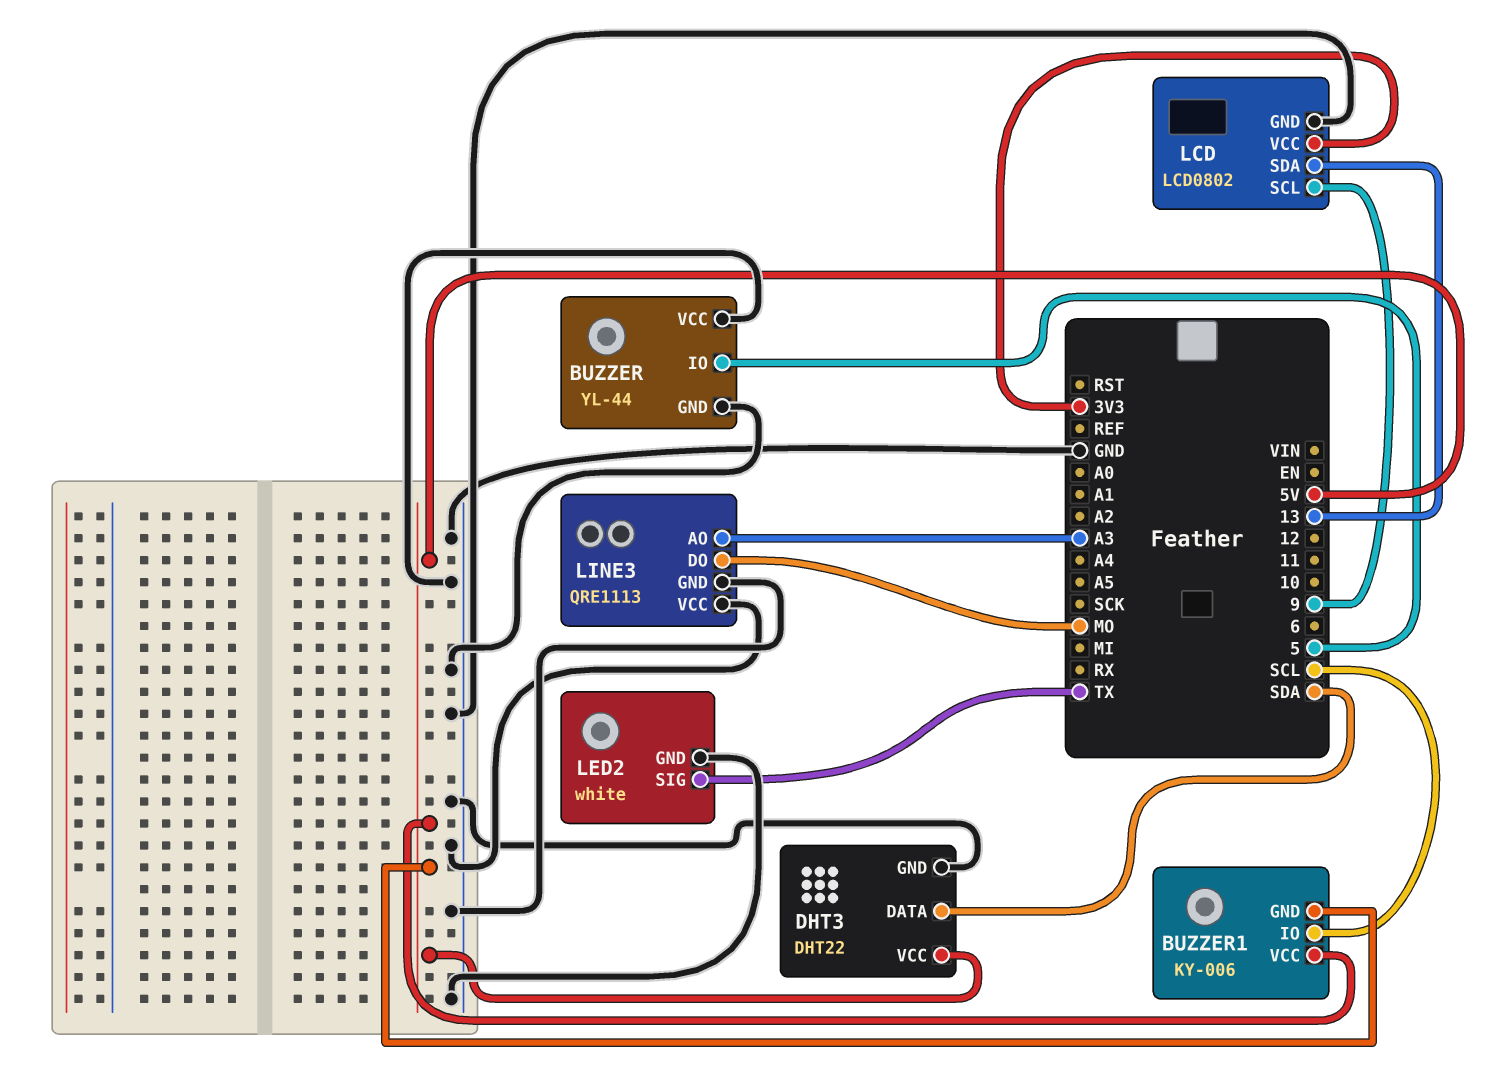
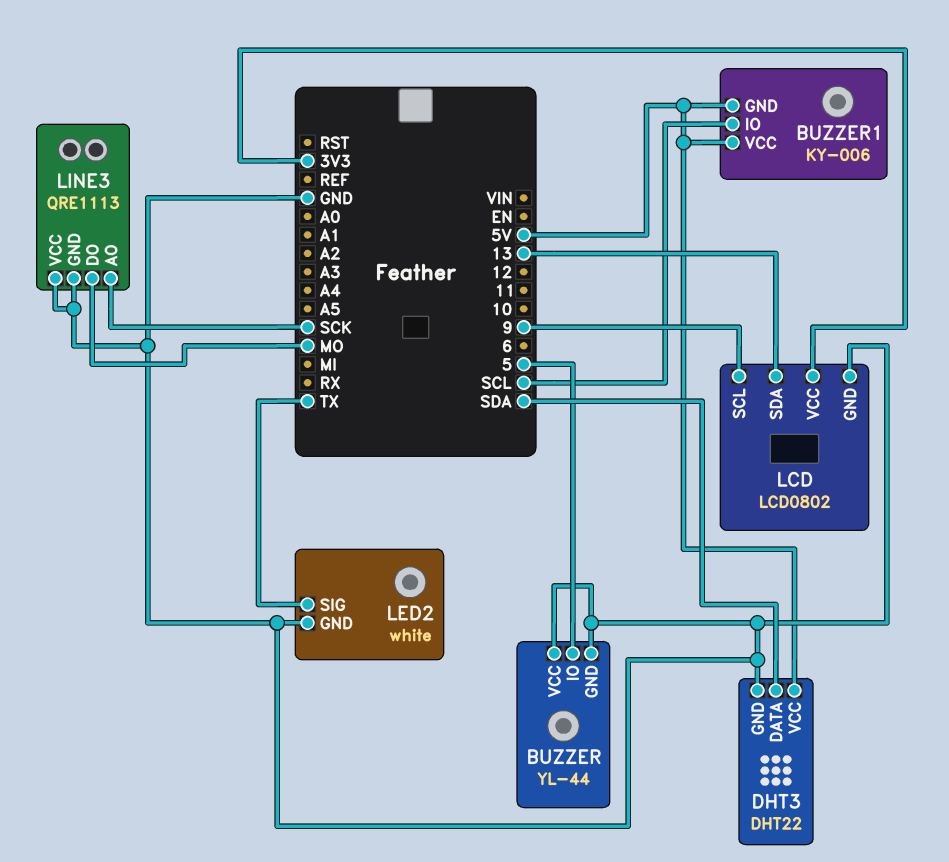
LINE3 pin AO: A3 -> SCK

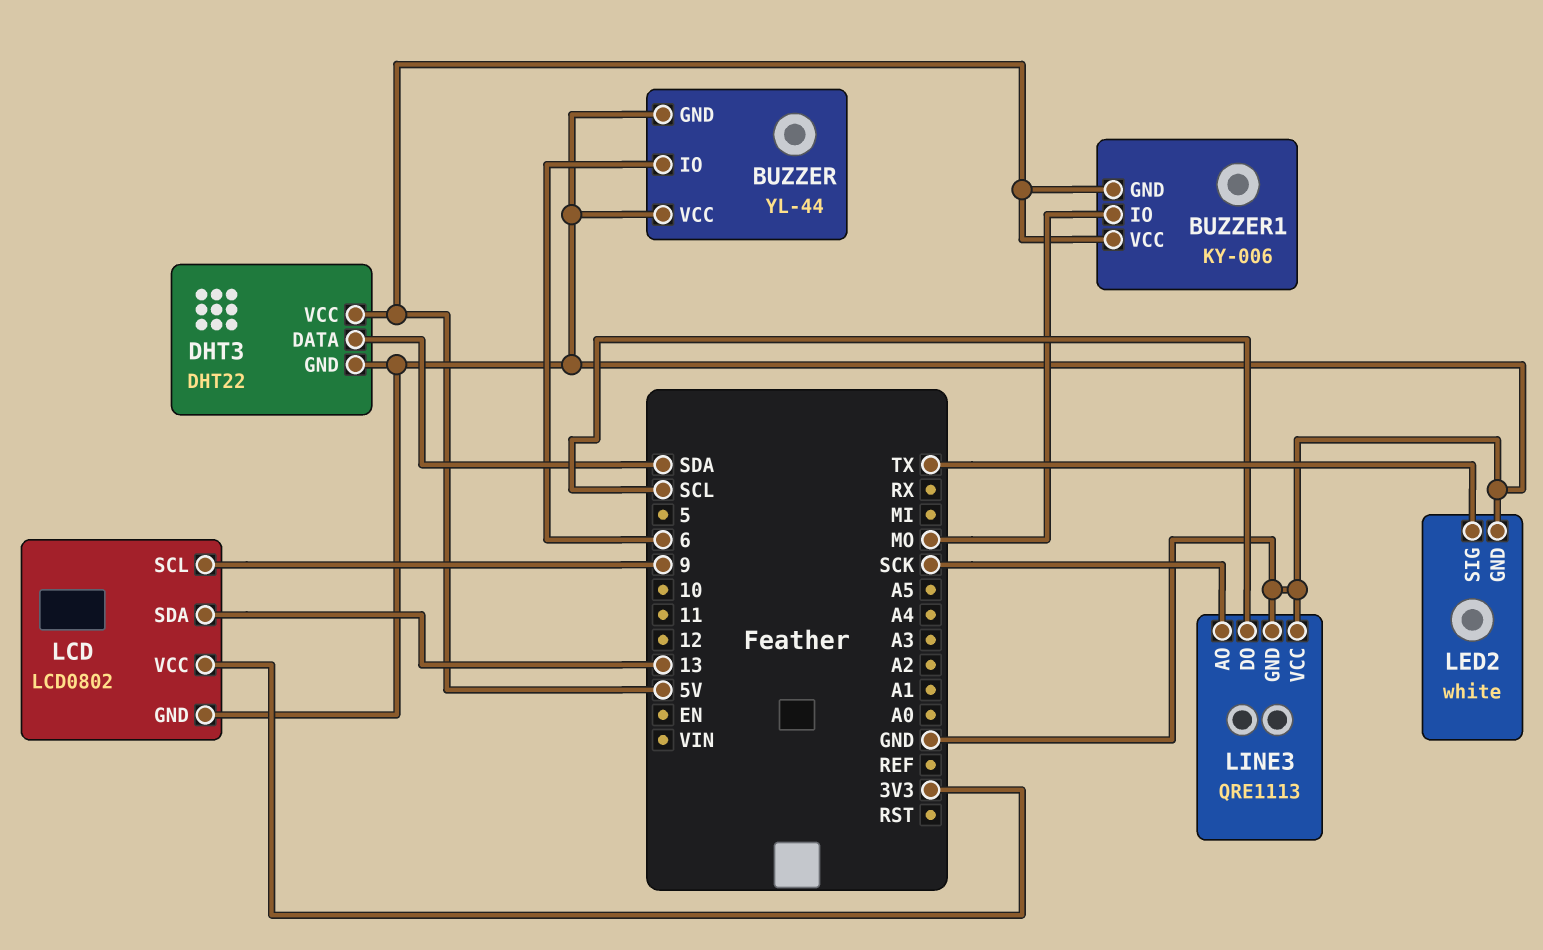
BUZZER pin IO: 5 -> 6
BUZZER1 pin IO: SCL -> MO
LINE3 pin DO: MO -> SCL

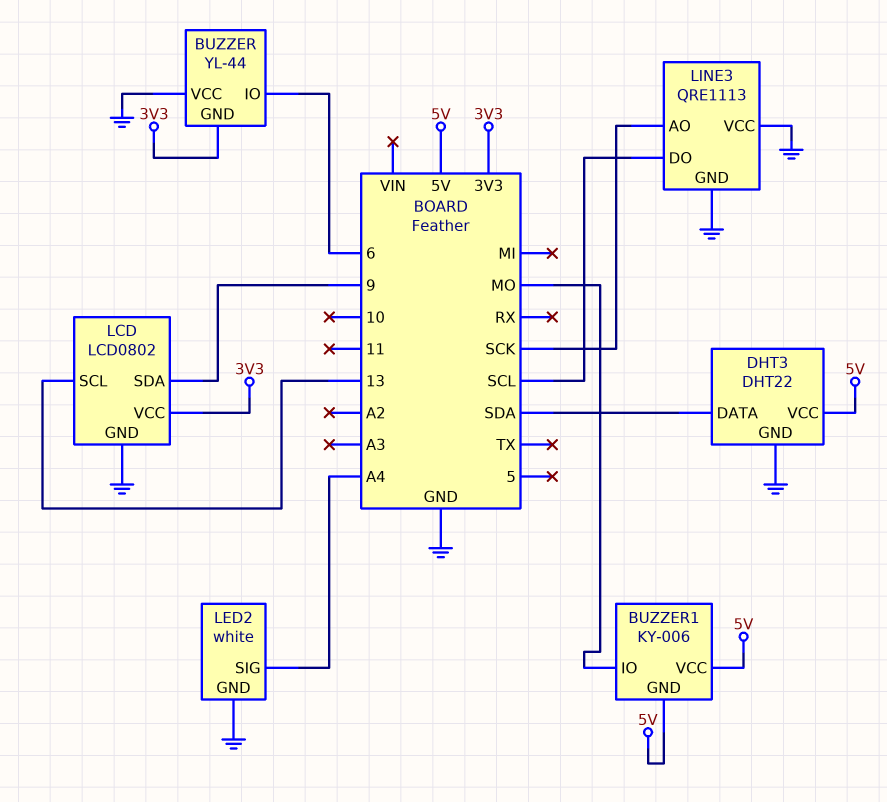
BUZZER pin GND: GND -> 3V3
LCD pin SCL: 9 -> 13
LCD pin SDA: 13 -> 9
LED2 pin SIG: TX -> A4

